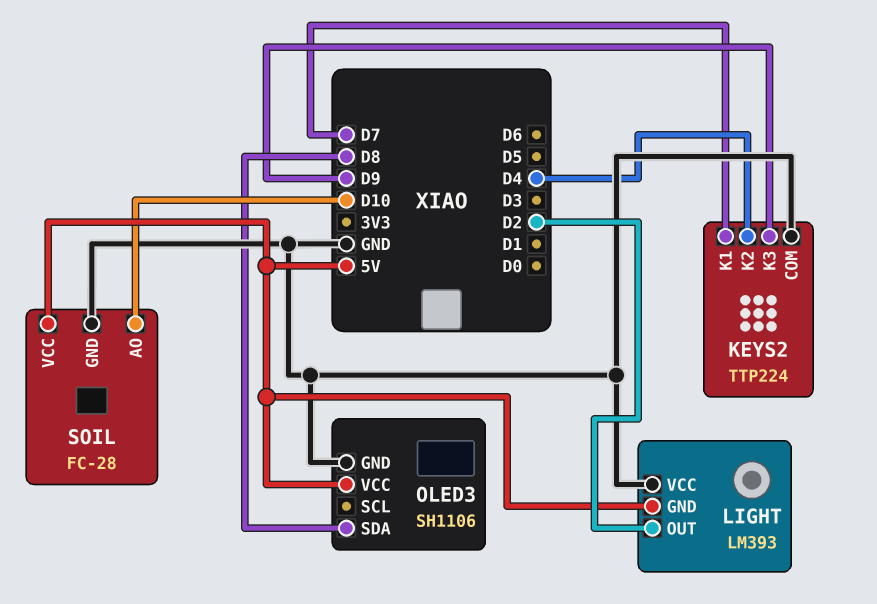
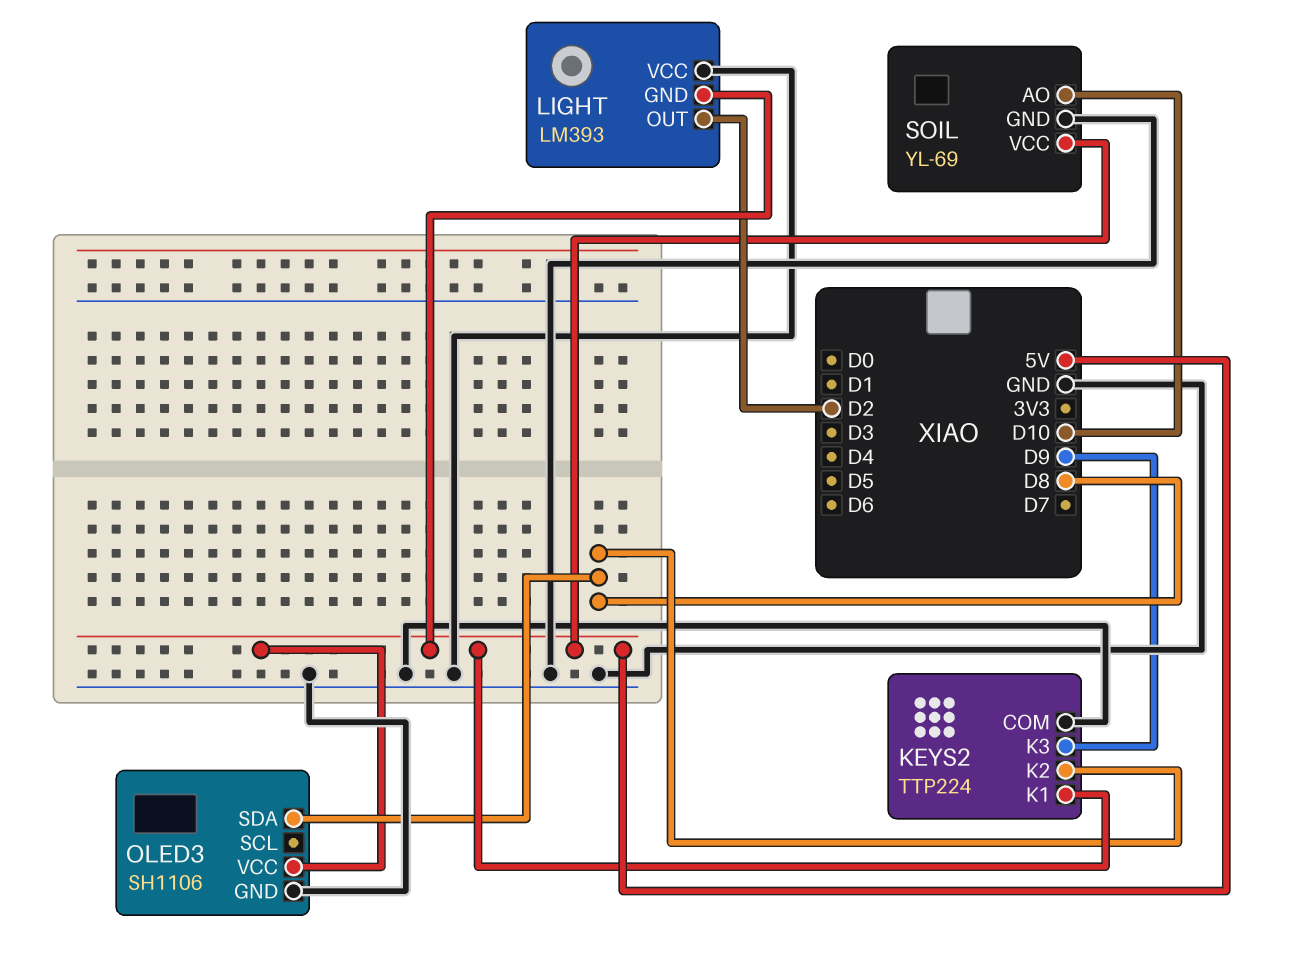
KEYS2 pin K1: D7 -> 5V
KEYS2 pin K2: D4 -> D8
SOIL: FC-28 -> YL-69

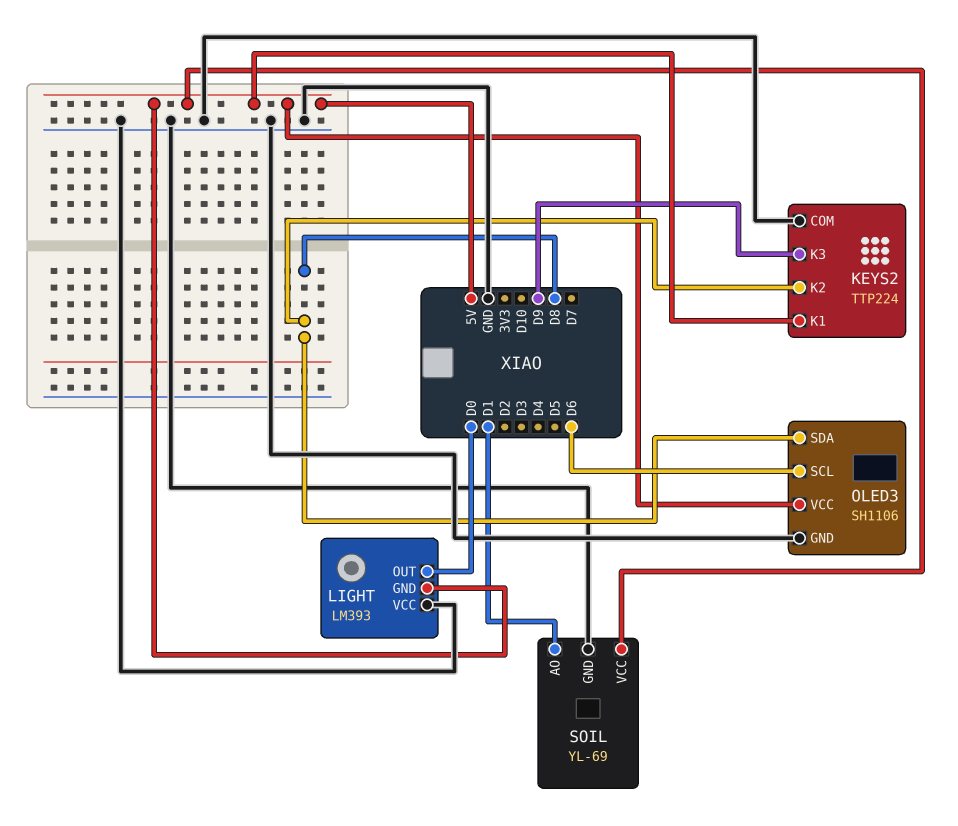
LIGHT pin OUT: D2 -> D0
OLED3 pin SCL: none -> D6
SOIL pin AO: D10 -> D1

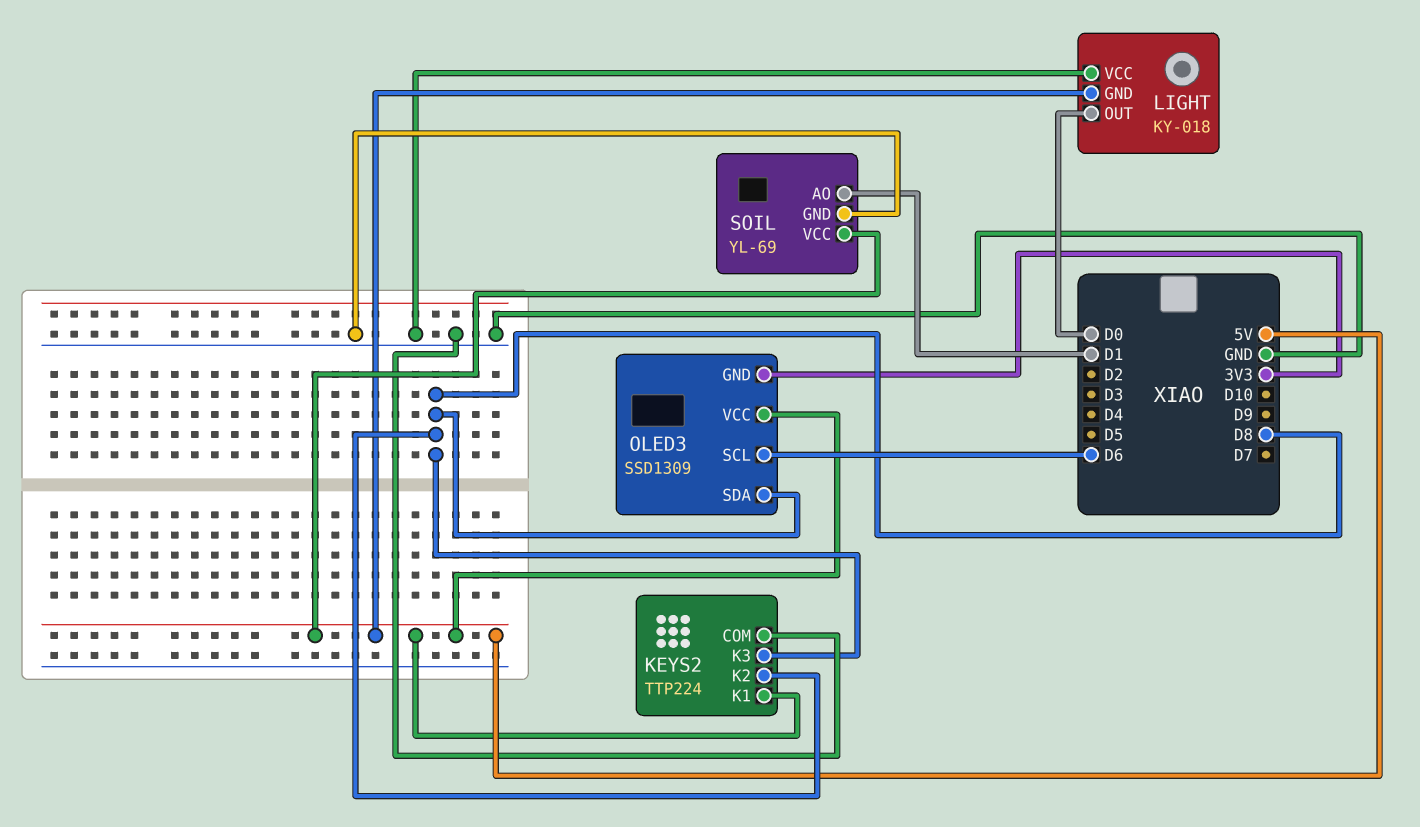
KEYS2 pin K3: D9 -> D8
LIGHT: LM393 -> KY-018
OLED3: SH1106 -> SSD1309
OLED3 pin GND: GND -> 3V3

